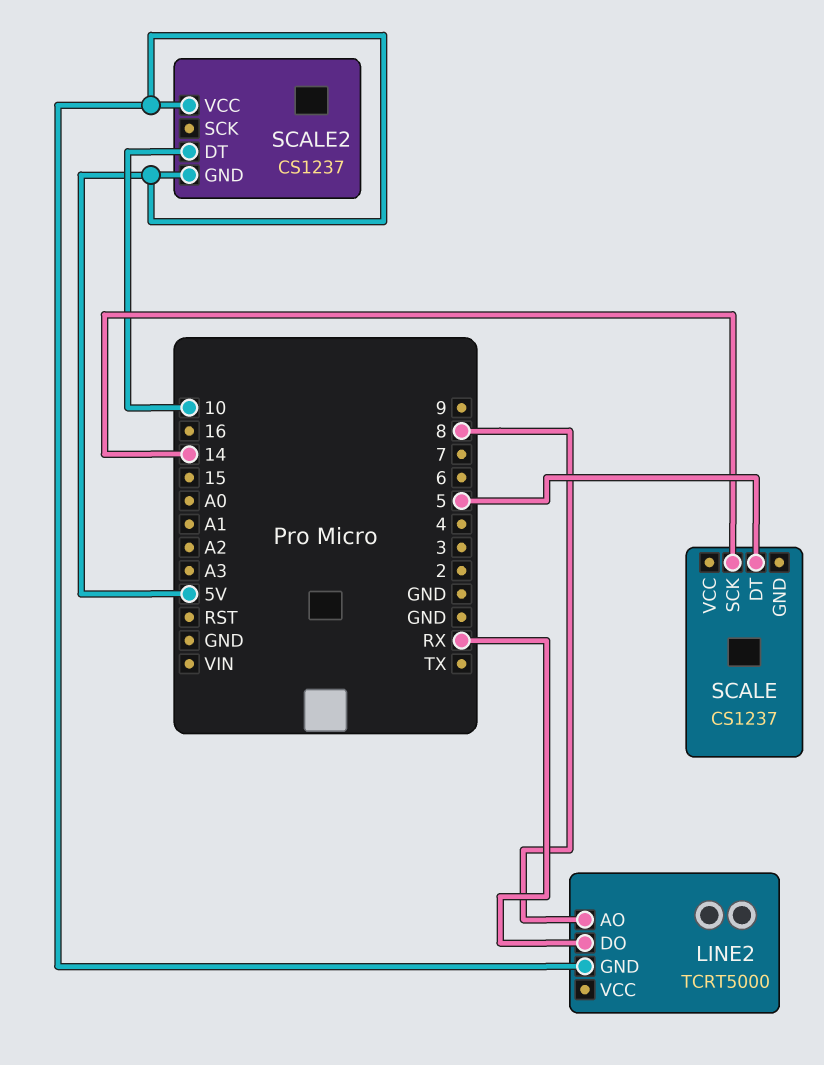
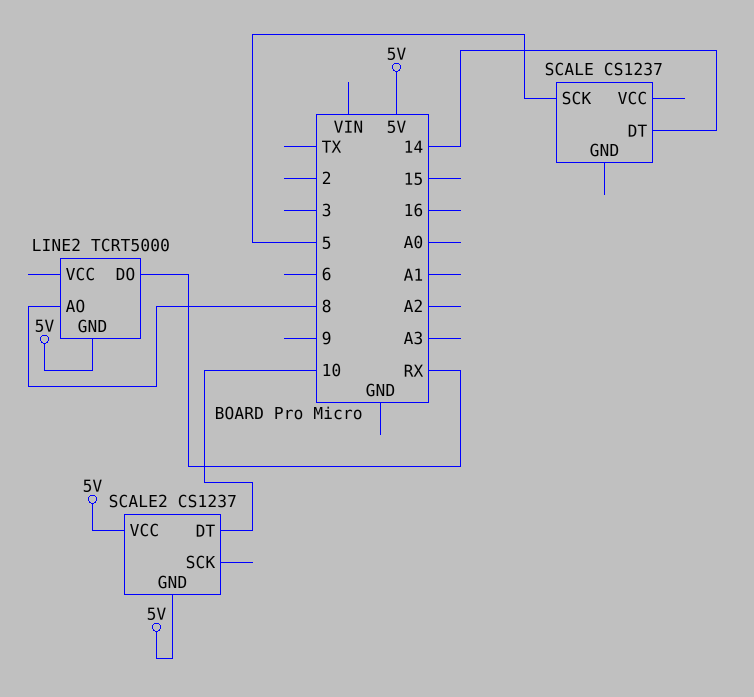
SCALE pin DT: 5 -> 14
SCALE pin SCK: 14 -> 5

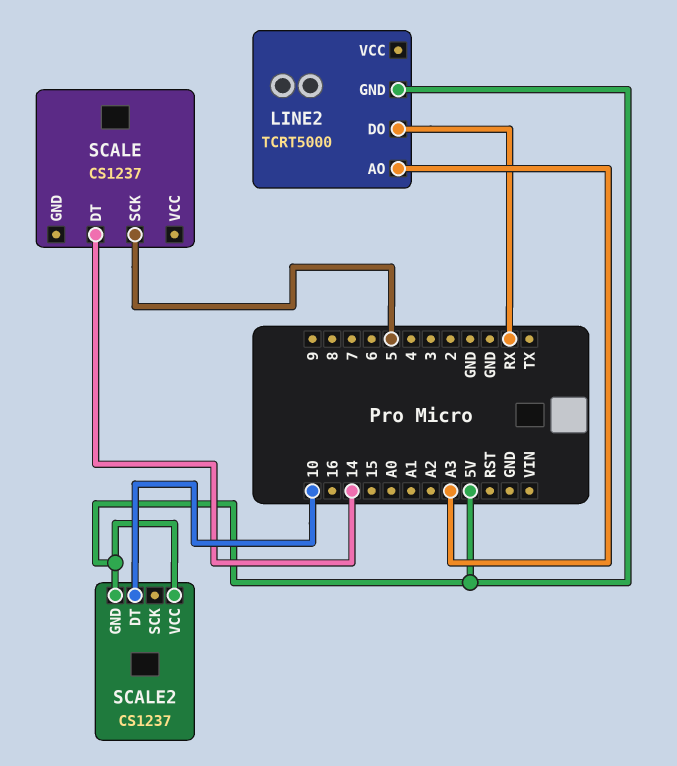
LINE2 pin AO: 8 -> A3

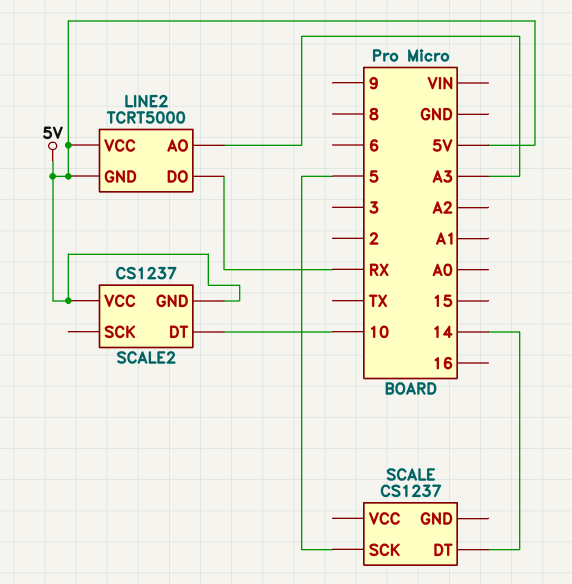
LINE2 pin VCC: none -> 5V

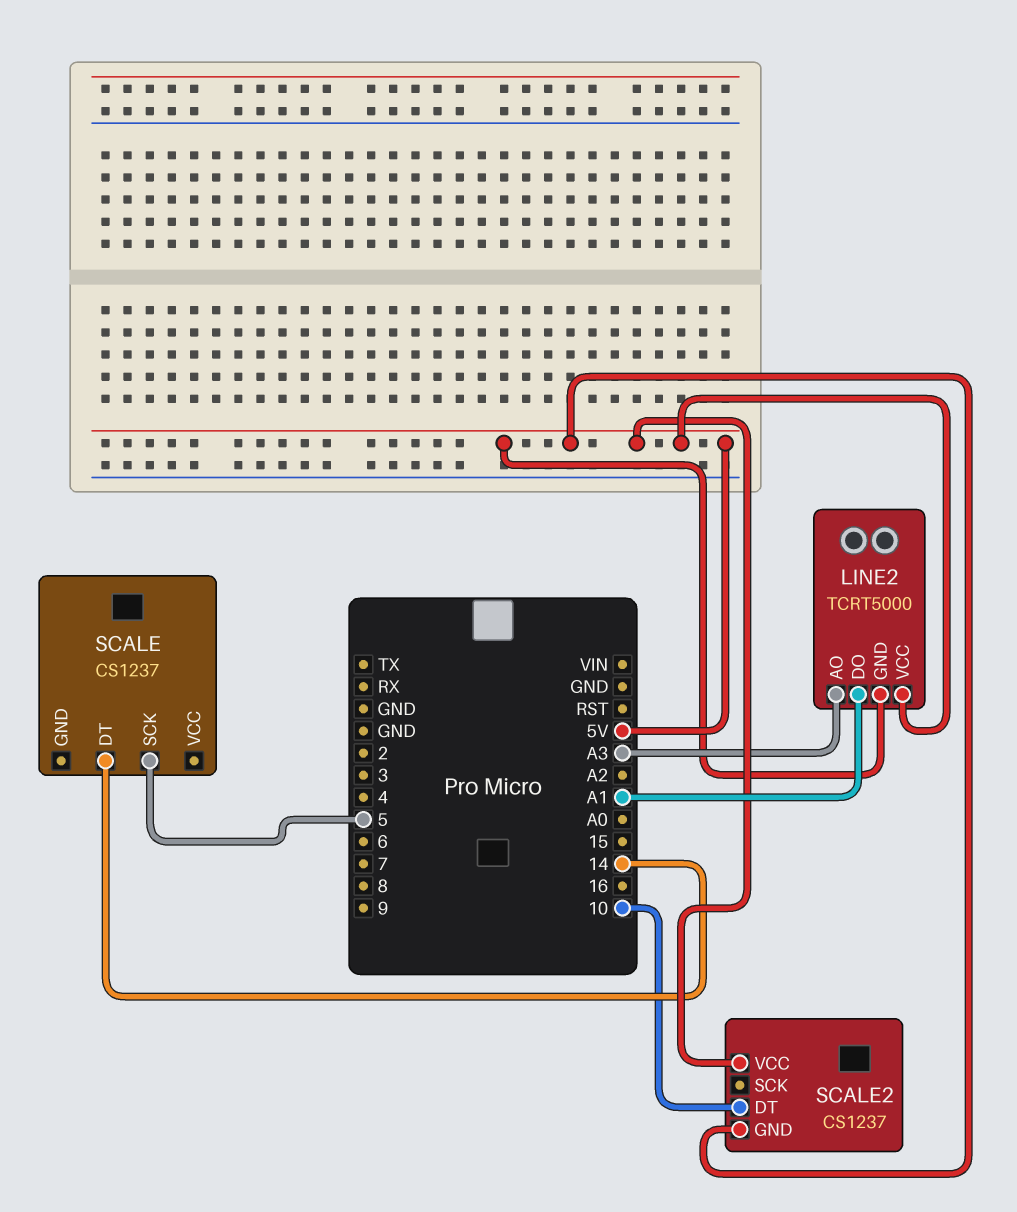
LINE2 pin DO: RX -> A1

